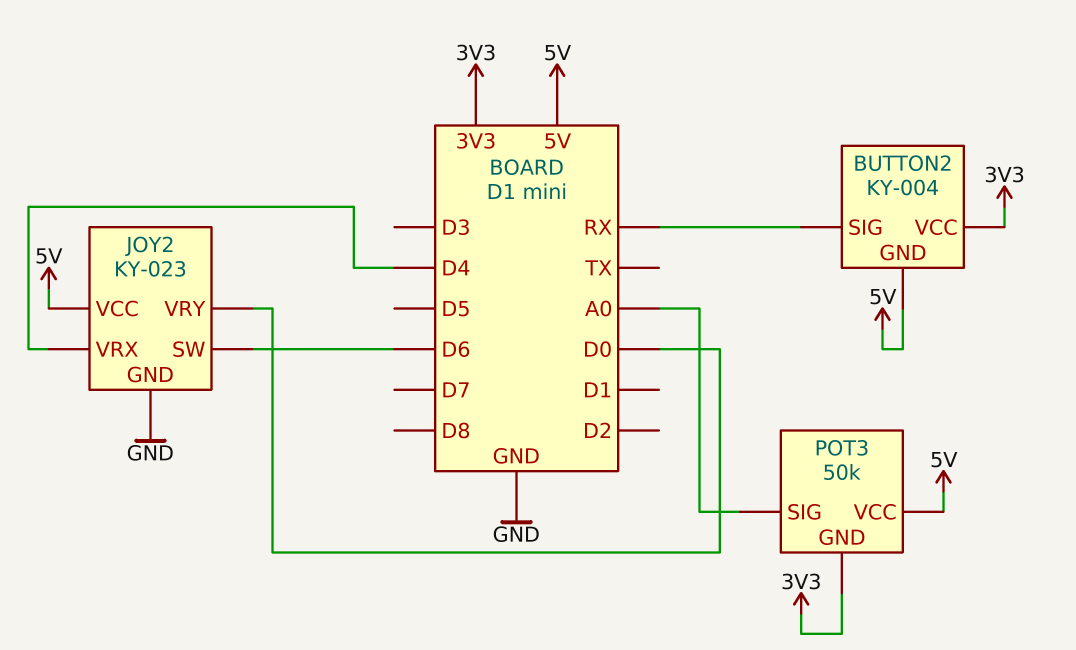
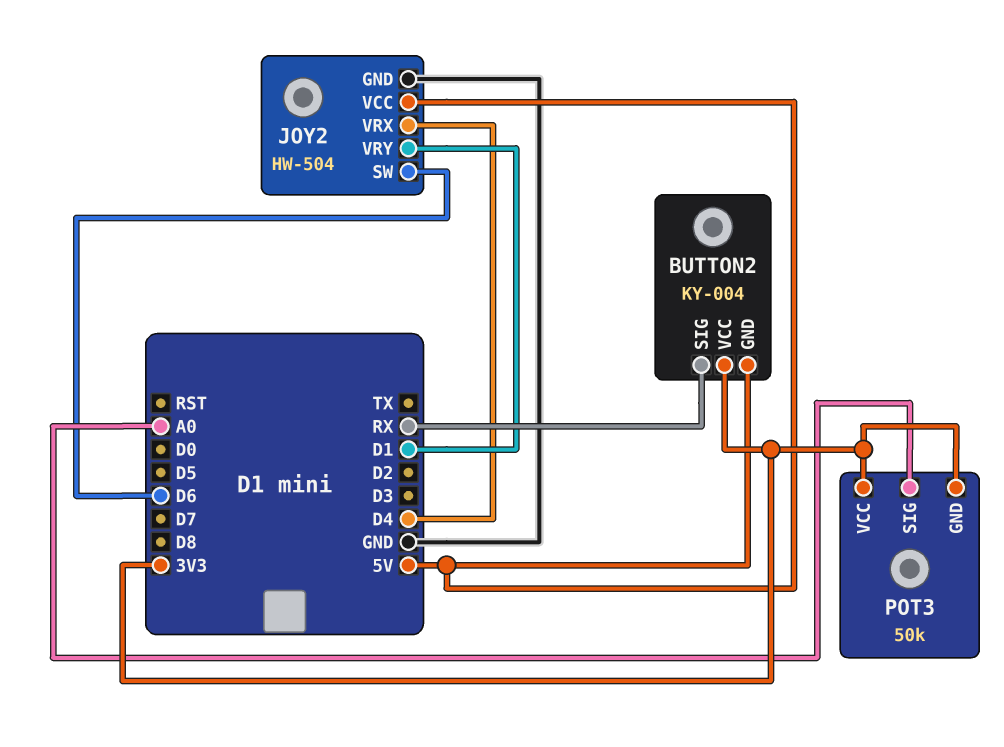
JOY2: KY-023 -> HW-504
JOY2 pin VRY: D0 -> D1
POT3 pin VCC: 5V -> 3V3

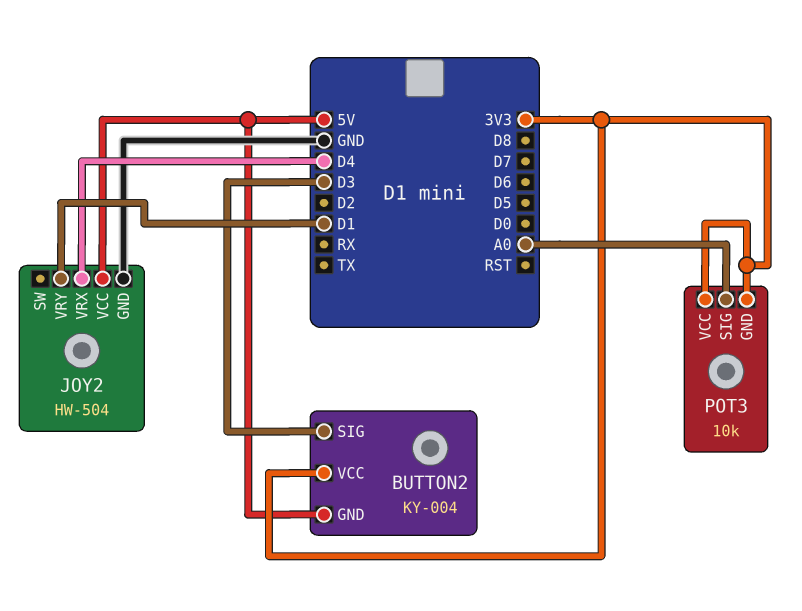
BUTTON2 pin SIG: RX -> D3
JOY2 pin SW: D6 -> none
POT3: 50k -> 10k

